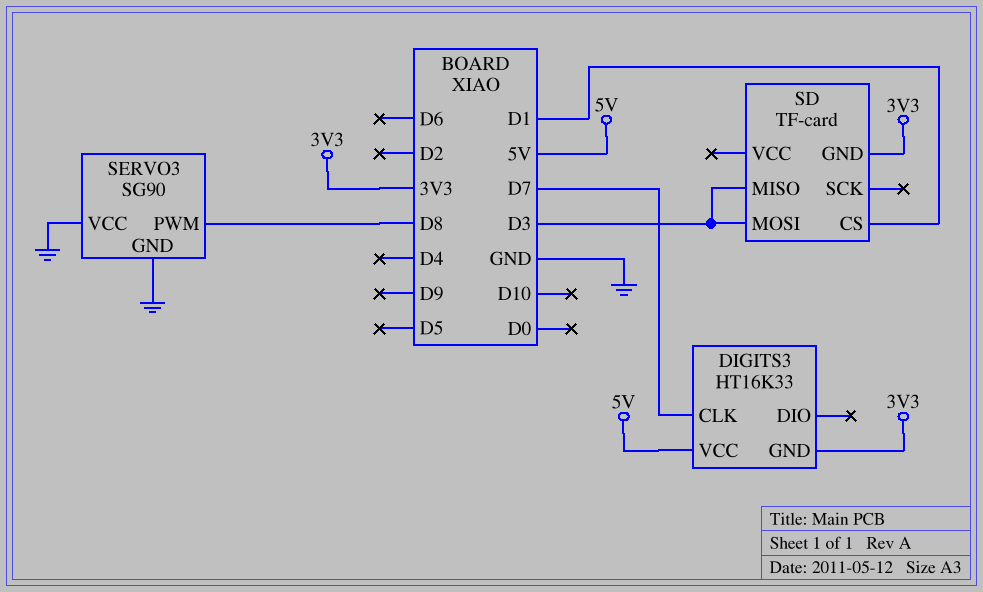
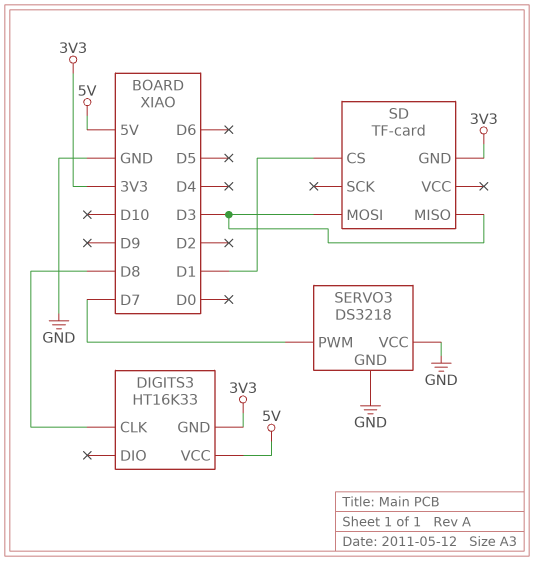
DIGITS3 pin CLK: D7 -> D8
SERVO3: SG90 -> DS3218
SERVO3 pin PWM: D8 -> D7

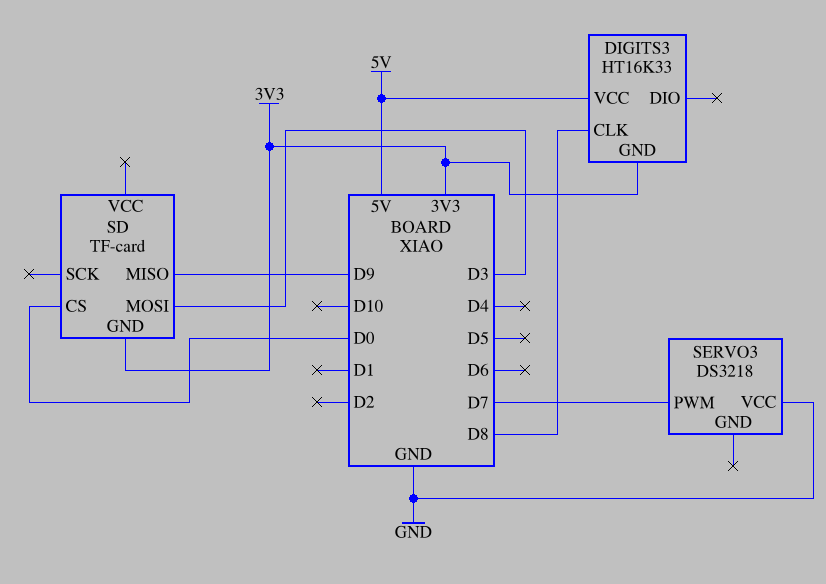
SD pin CS: D1 -> D0
SD pin MISO: D3 -> D9
SERVO3 pin GND: GND -> none

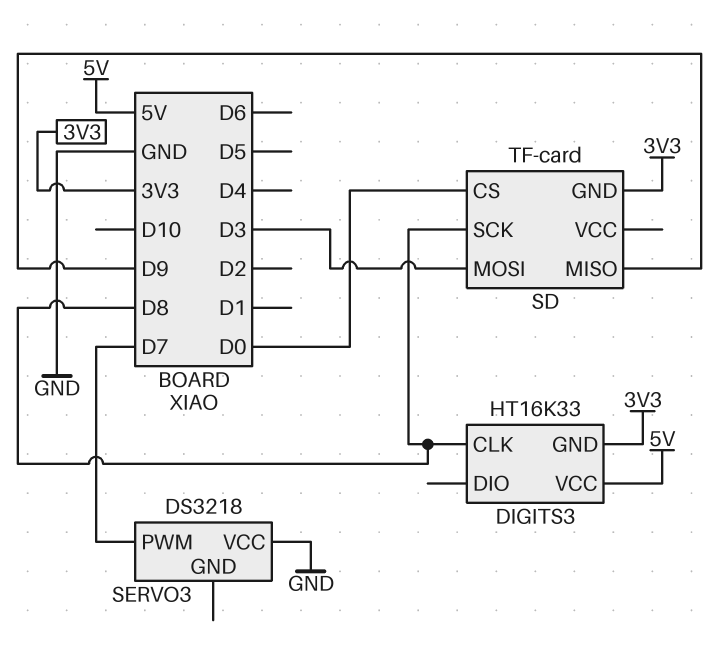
SD pin SCK: none -> D8

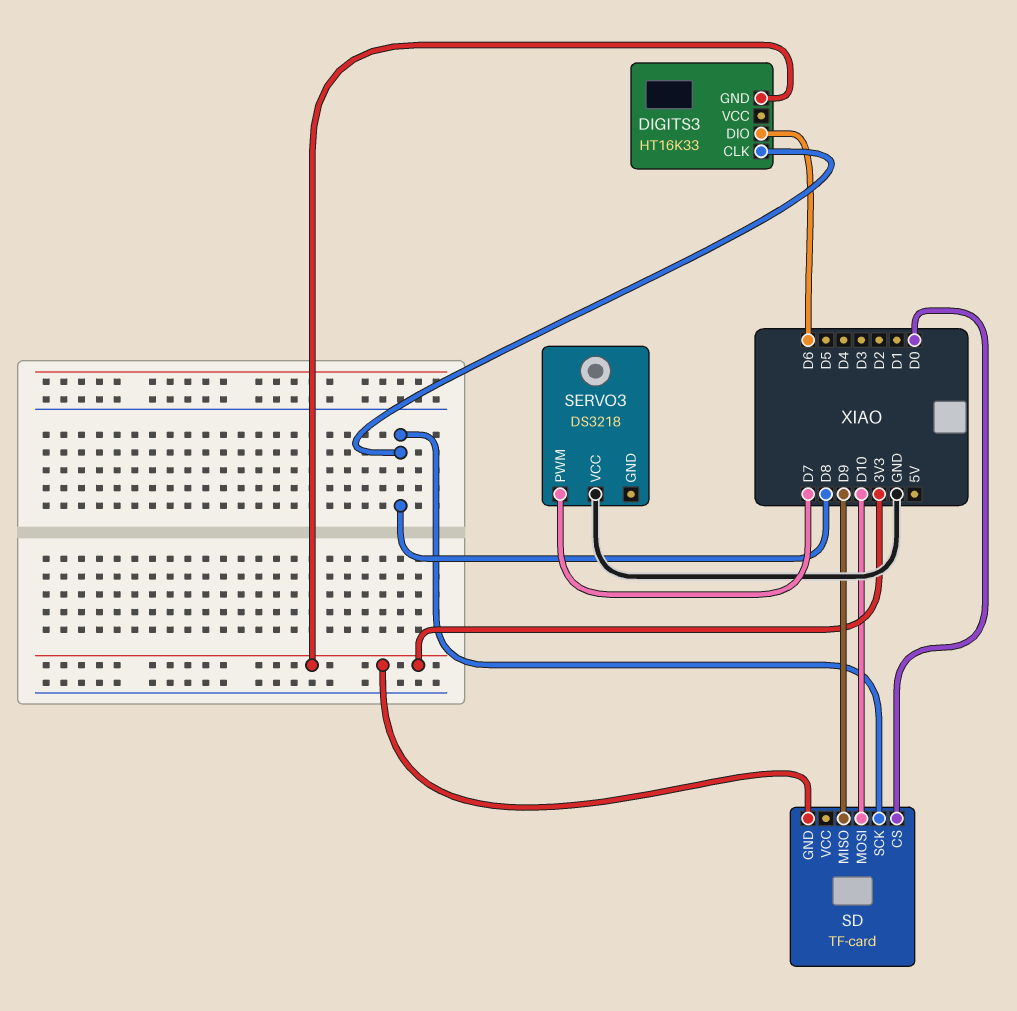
DIGITS3 pin DIO: none -> D6
DIGITS3 pin VCC: 5V -> none
SD pin MOSI: D3 -> D10

